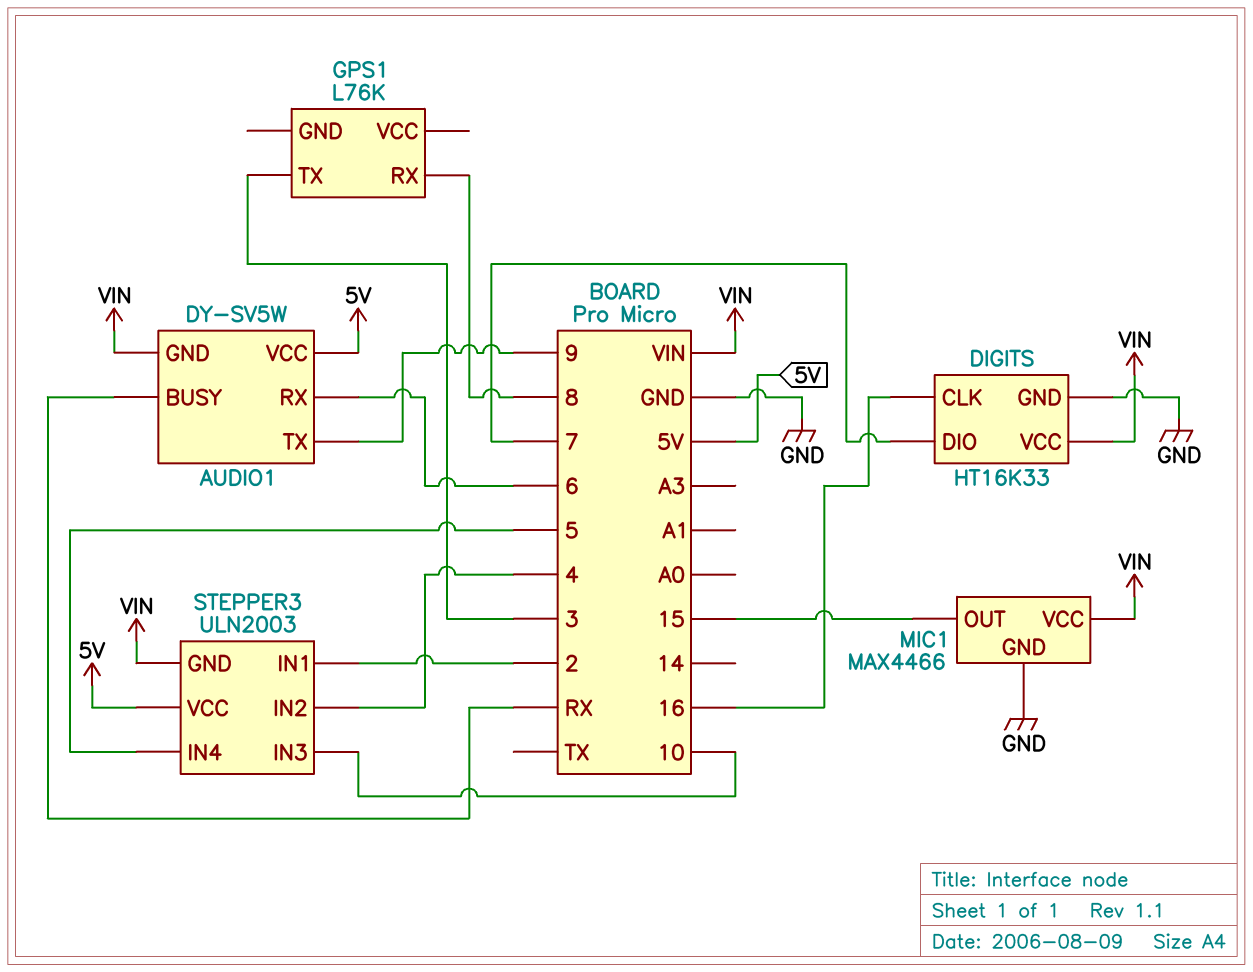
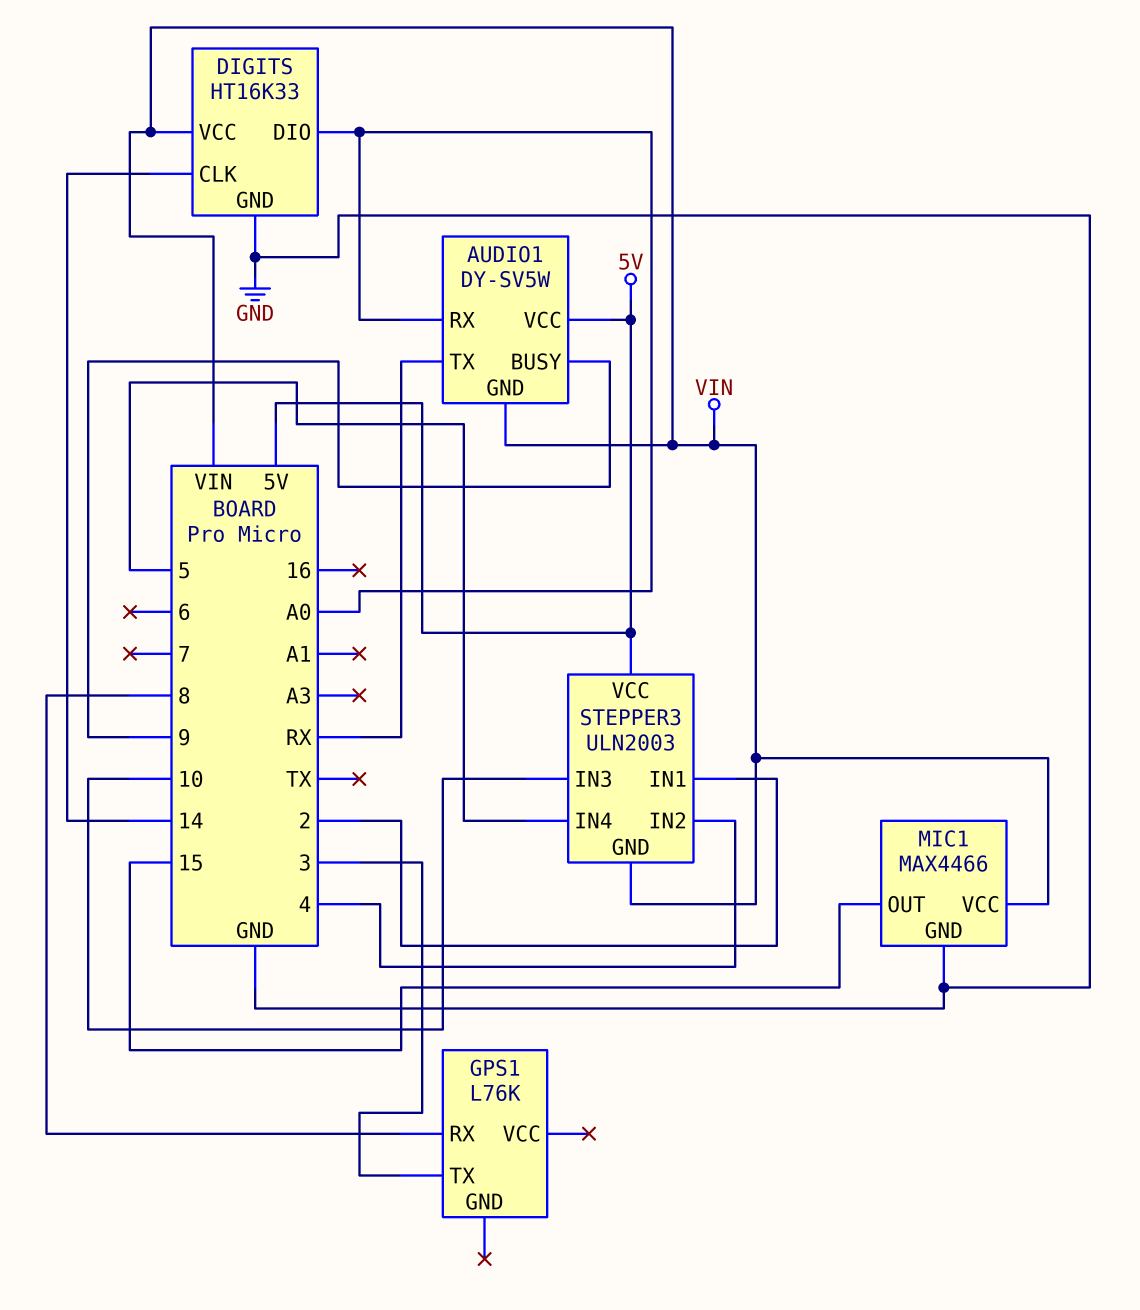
AUDIO1 pin BUSY: RX -> 9
AUDIO1 pin RX: 6 -> A0
AUDIO1 pin TX: 9 -> RX
DIGITS pin CLK: 16 -> 14
DIGITS pin DIO: 7 -> A0

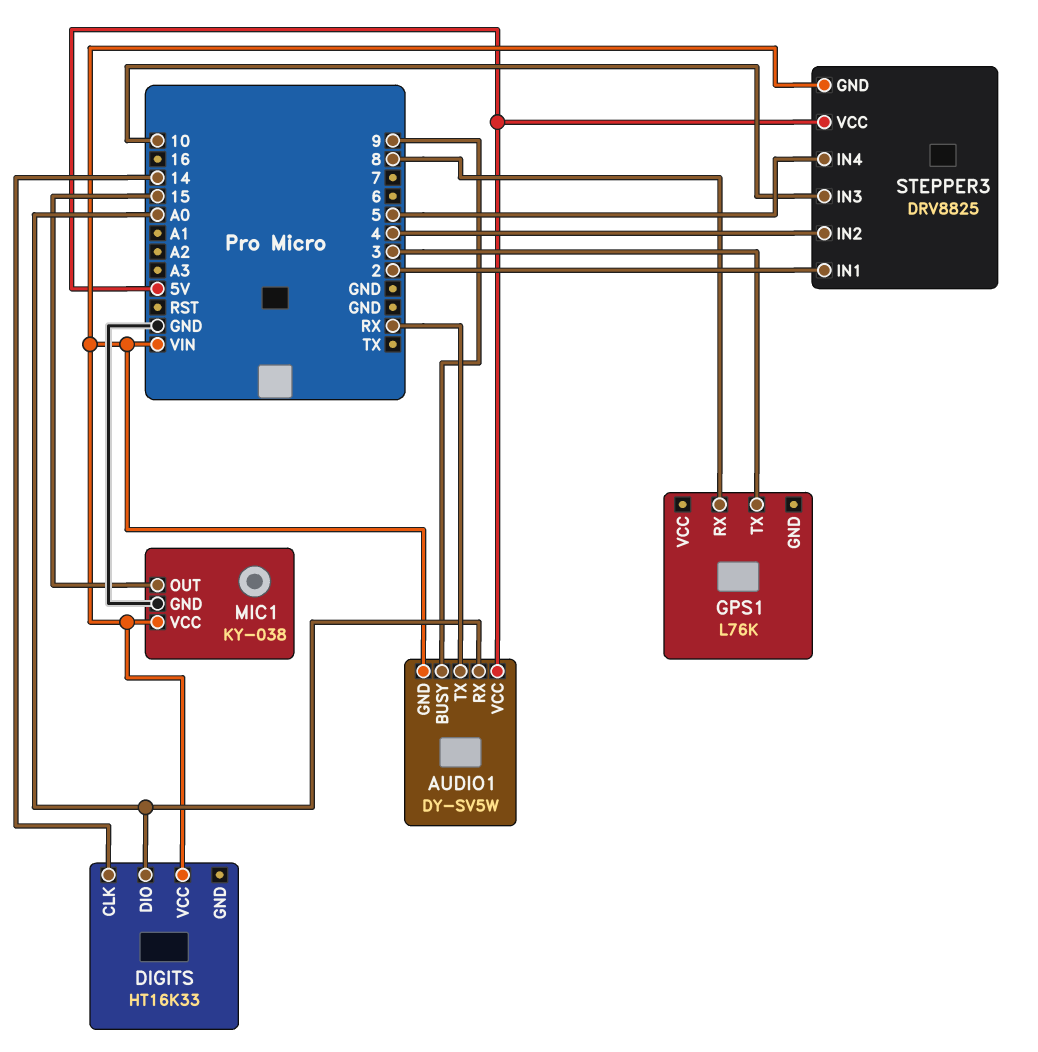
DIGITS pin GND: GND -> none
MIC1: MAX4466 -> KY-038
STEPPER3: ULN2003 -> DRV8825

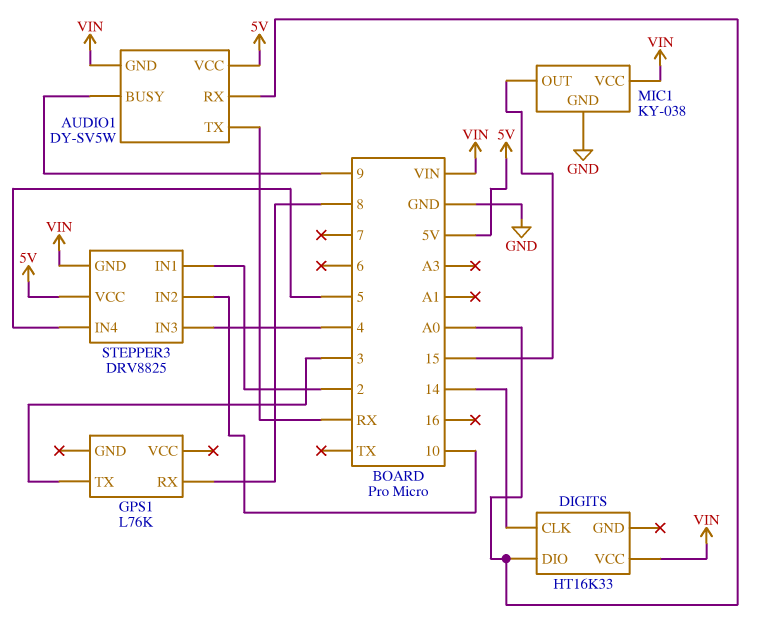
STEPPER3 pin IN2: 4 -> 10
STEPPER3 pin IN3: 10 -> 4

